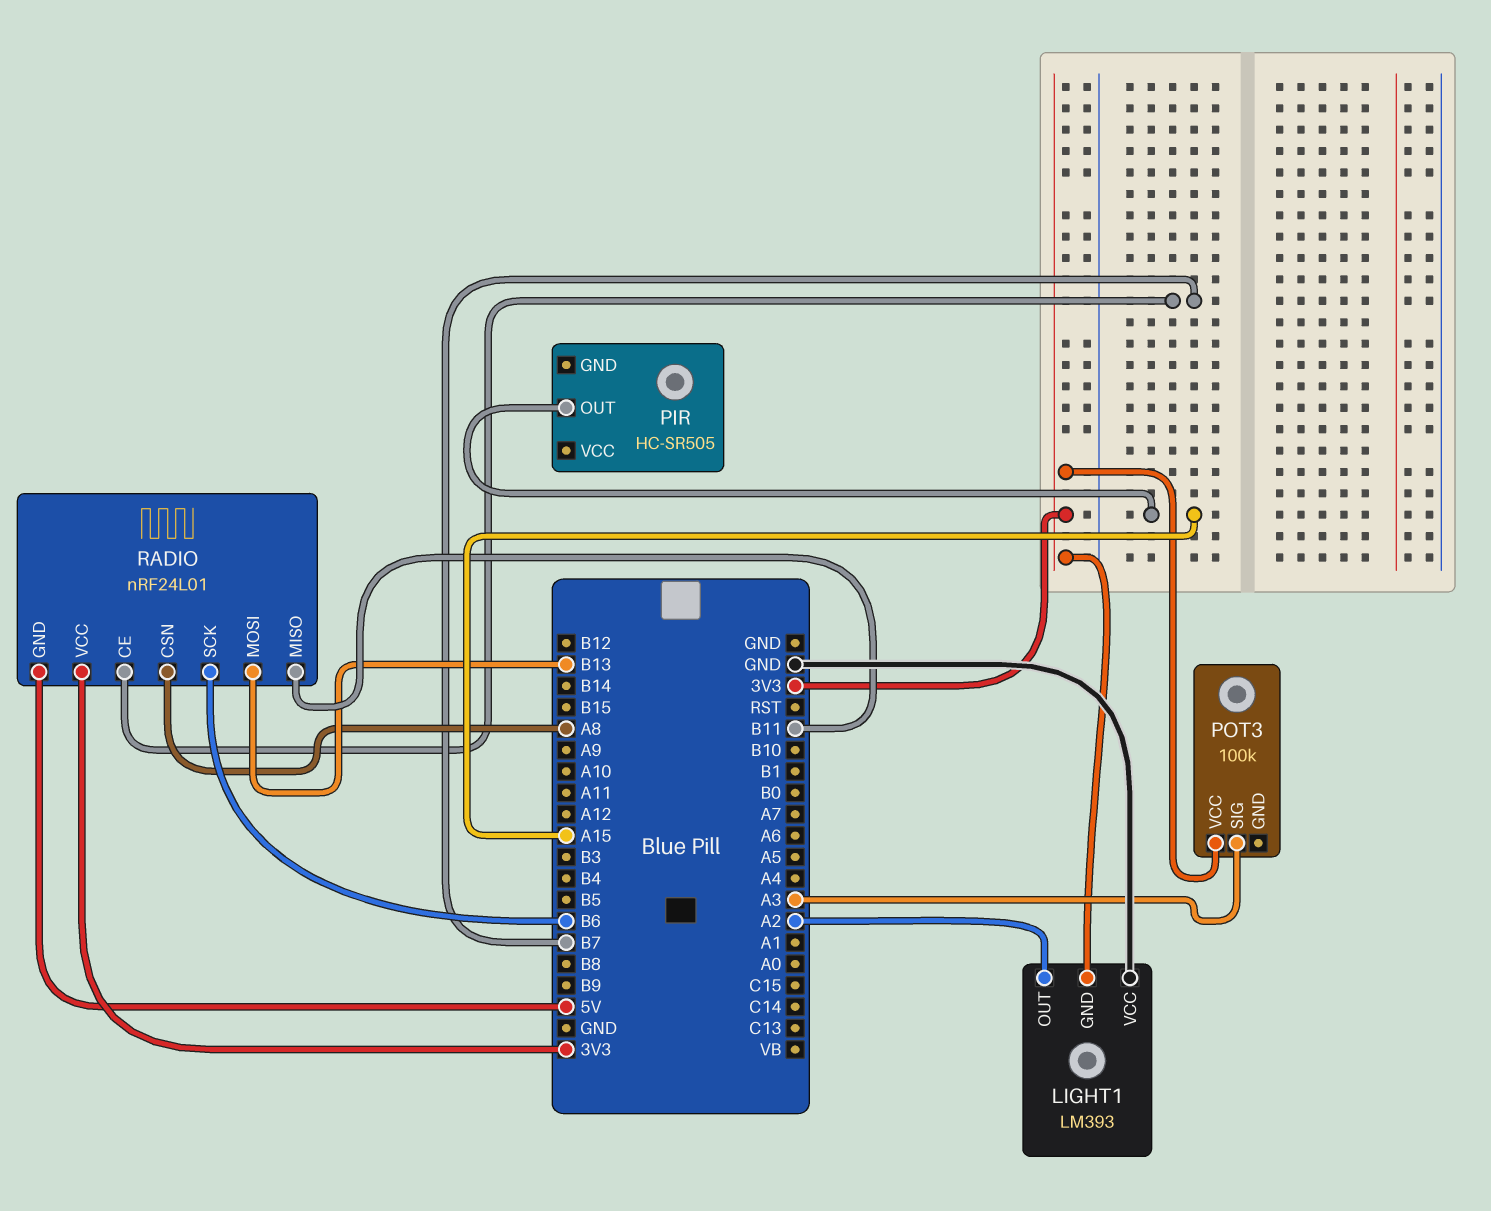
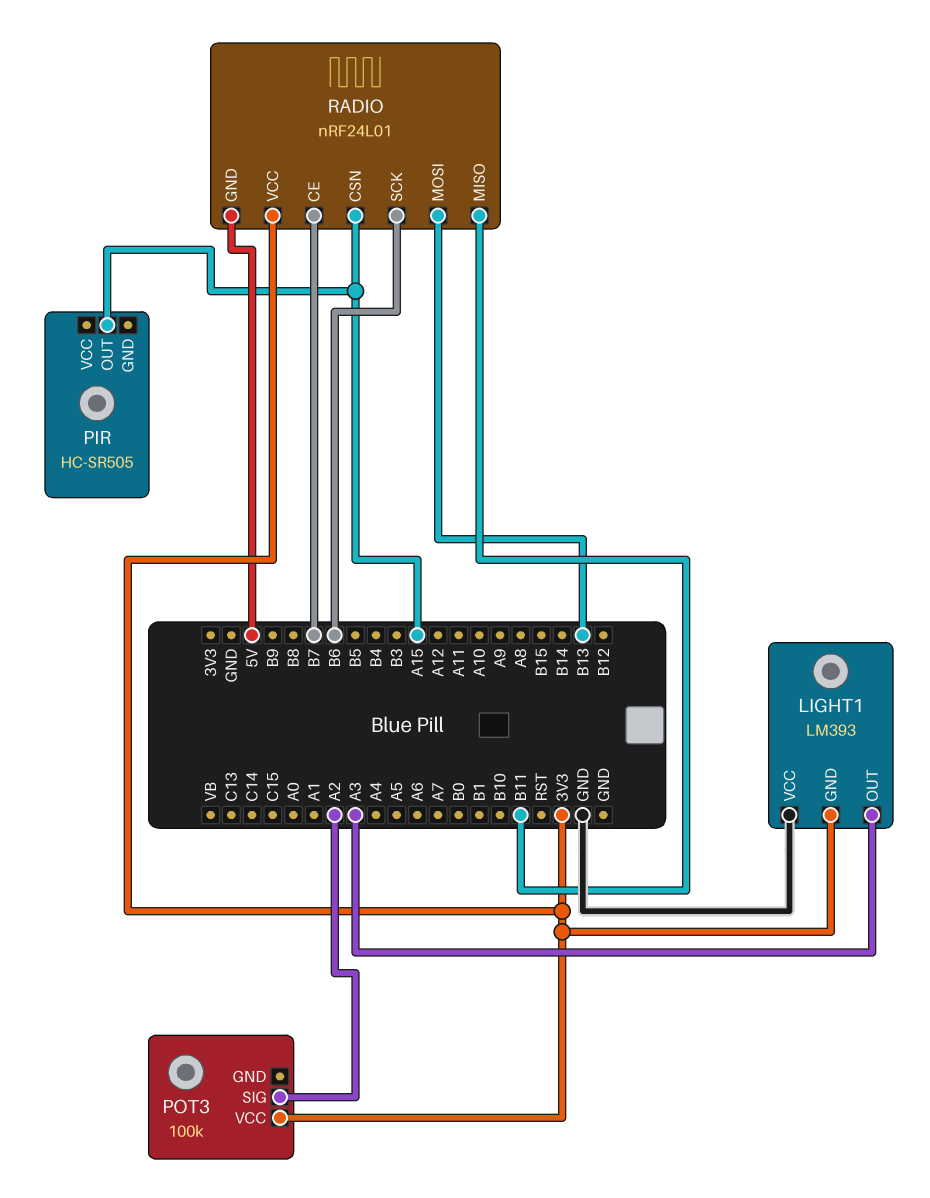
LIGHT1 pin OUT: A2 -> A3
POT3 pin SIG: A3 -> A2
RADIO pin CSN: A8 -> A15

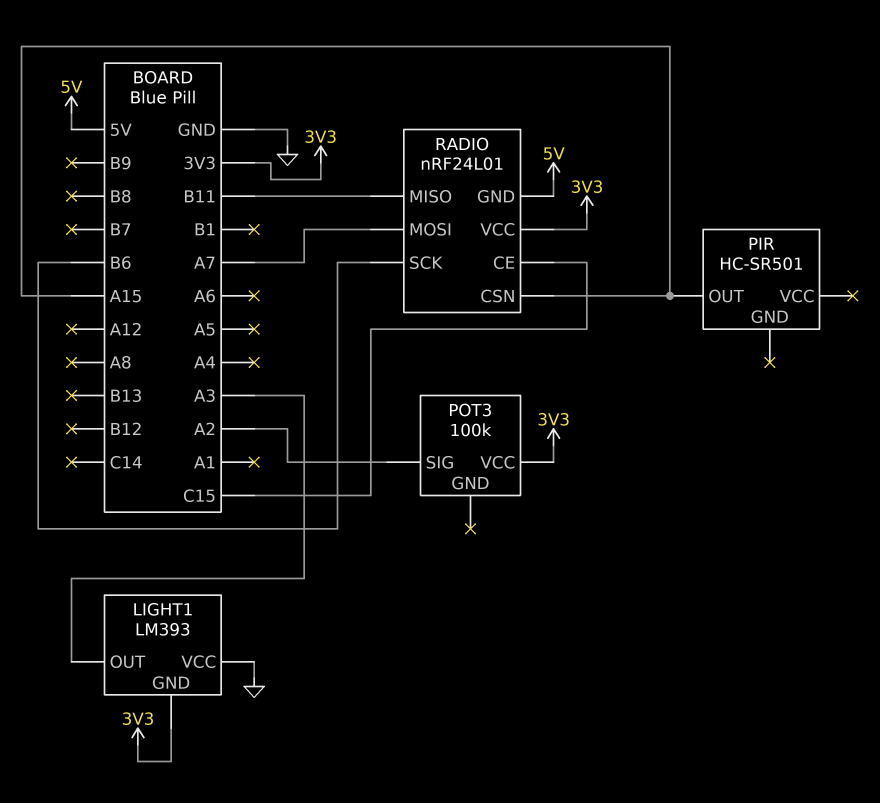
PIR: HC-SR505 -> HC-SR501
RADIO pin CE: B7 -> C15
RADIO pin MOSI: B13 -> A7

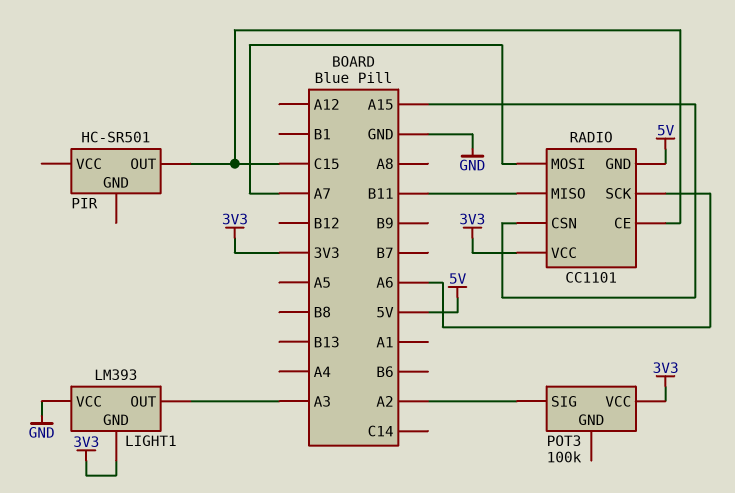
PIR pin OUT: A15 -> C15
RADIO: nRF24L01 -> CC1101
RADIO pin SCK: B6 -> A6

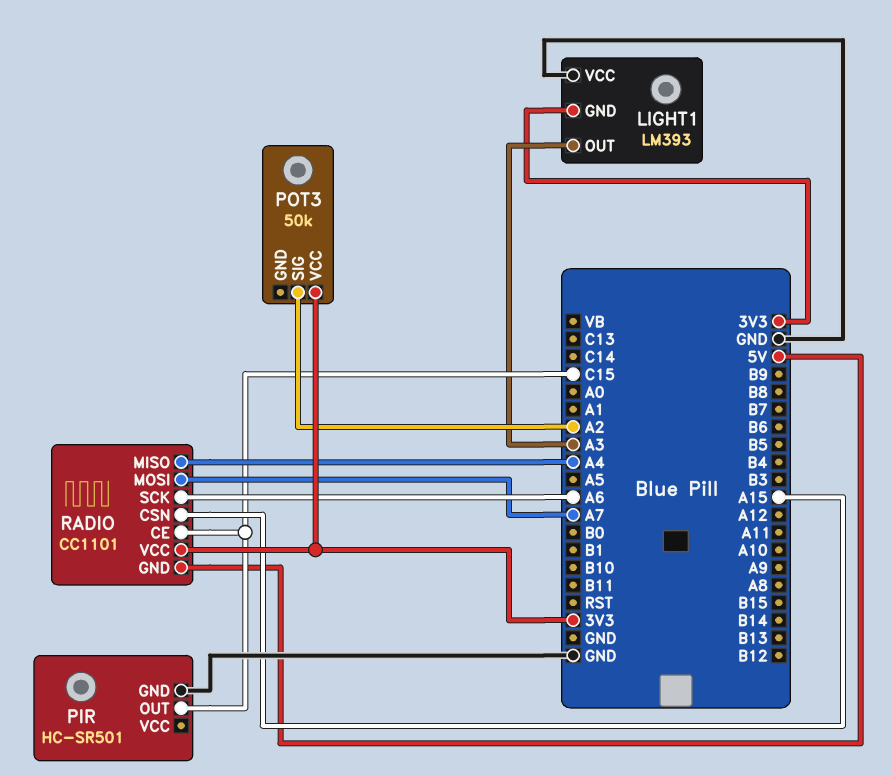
PIR pin GND: none -> GND
POT3: 100k -> 50k
RADIO pin MISO: B11 -> A4

